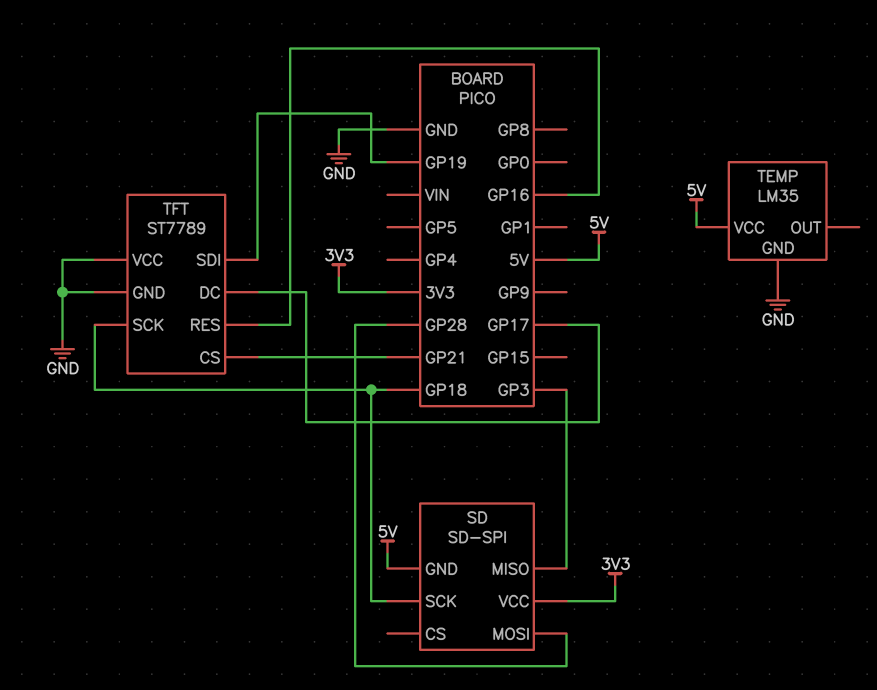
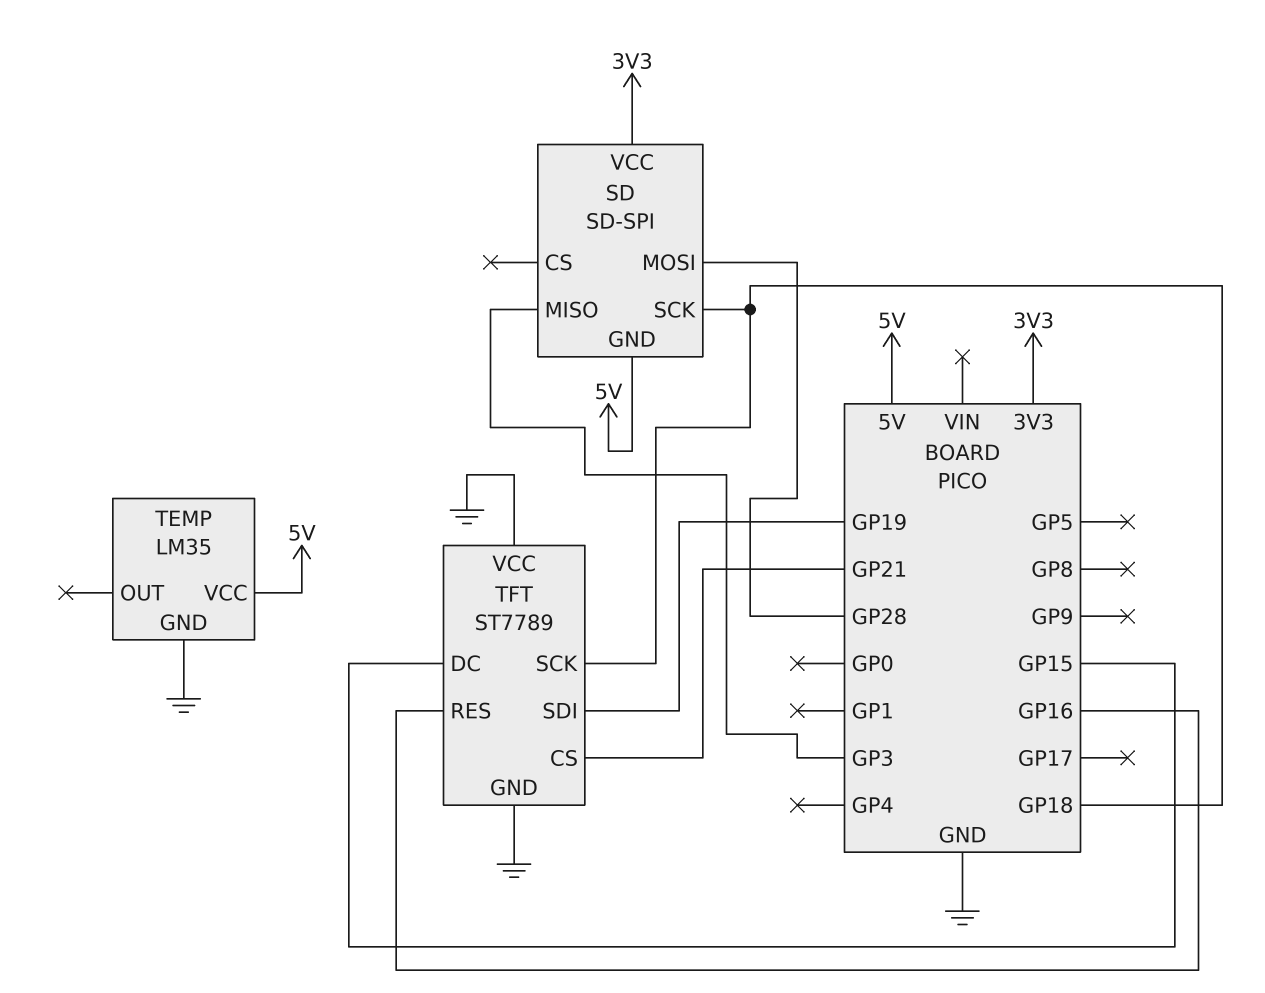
TFT pin DC: GP17 -> GP15

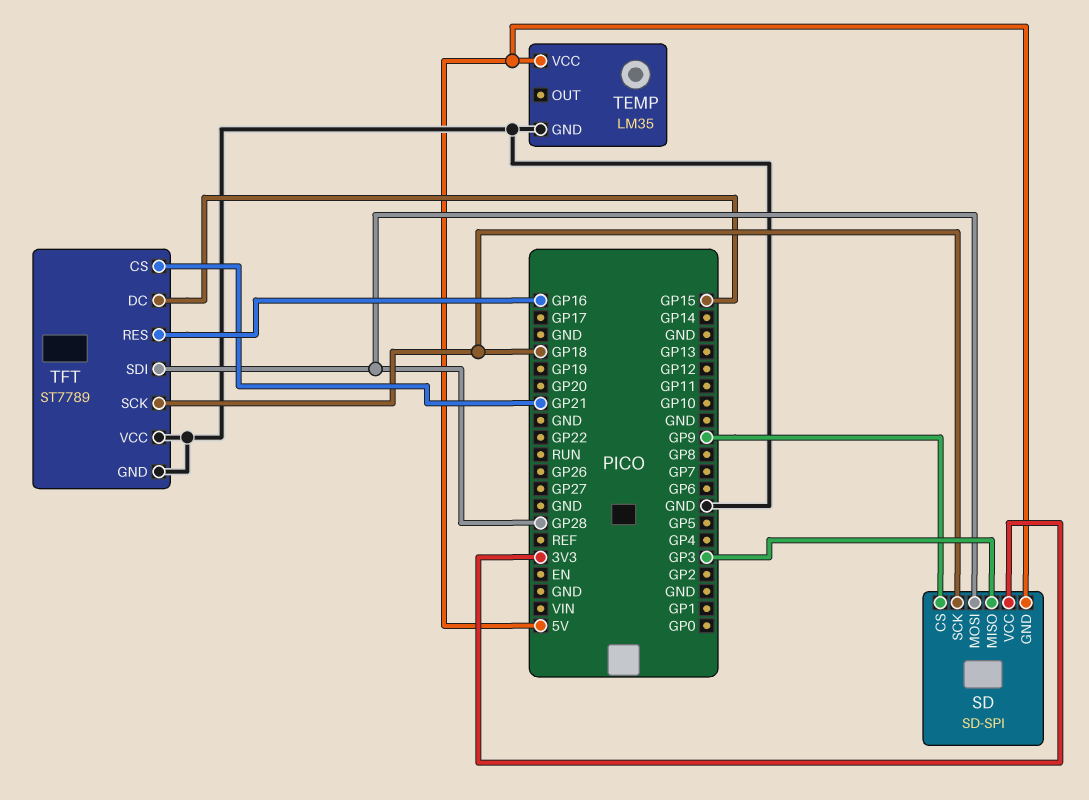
SD pin CS: none -> GP9
TFT pin SDI: GP19 -> GP28

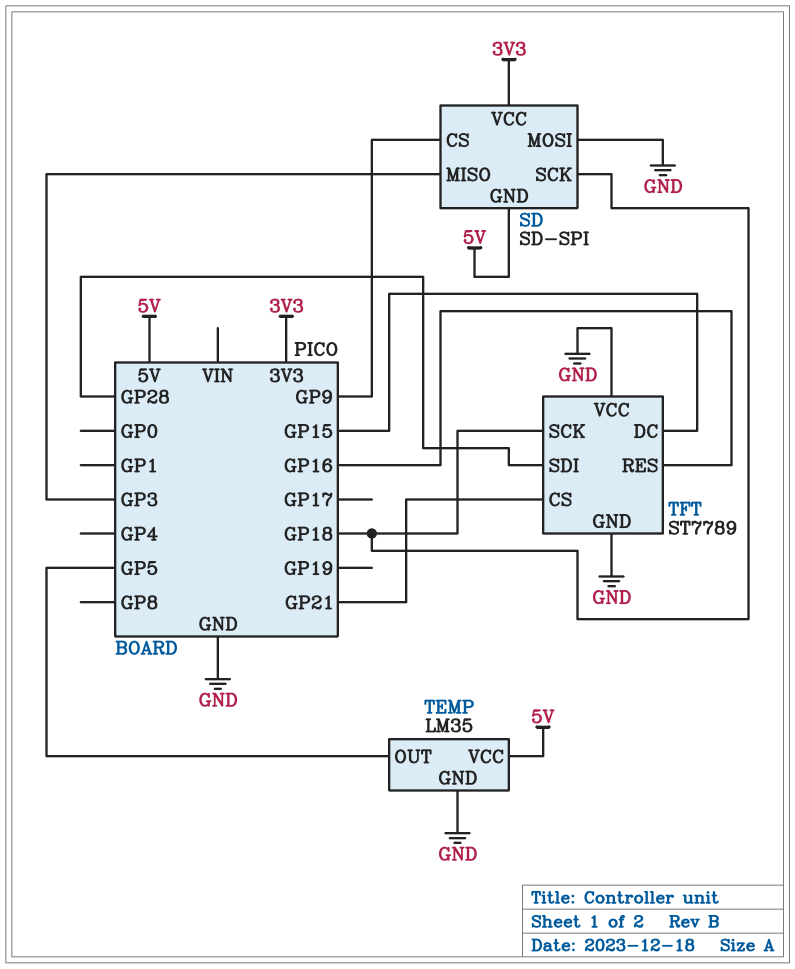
SD pin MOSI: GP28 -> GND
TEMP pin OUT: none -> GP5

